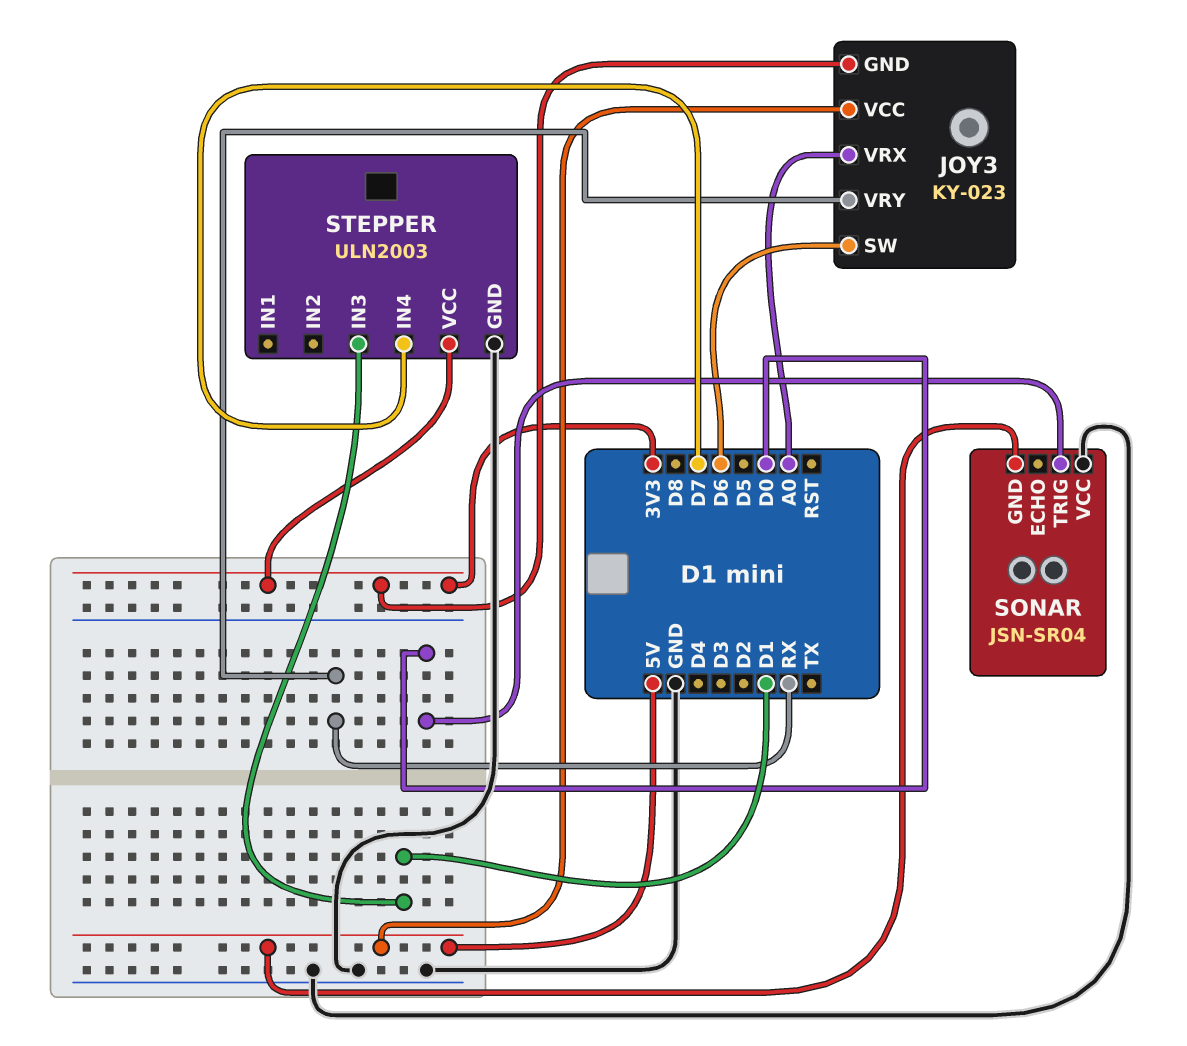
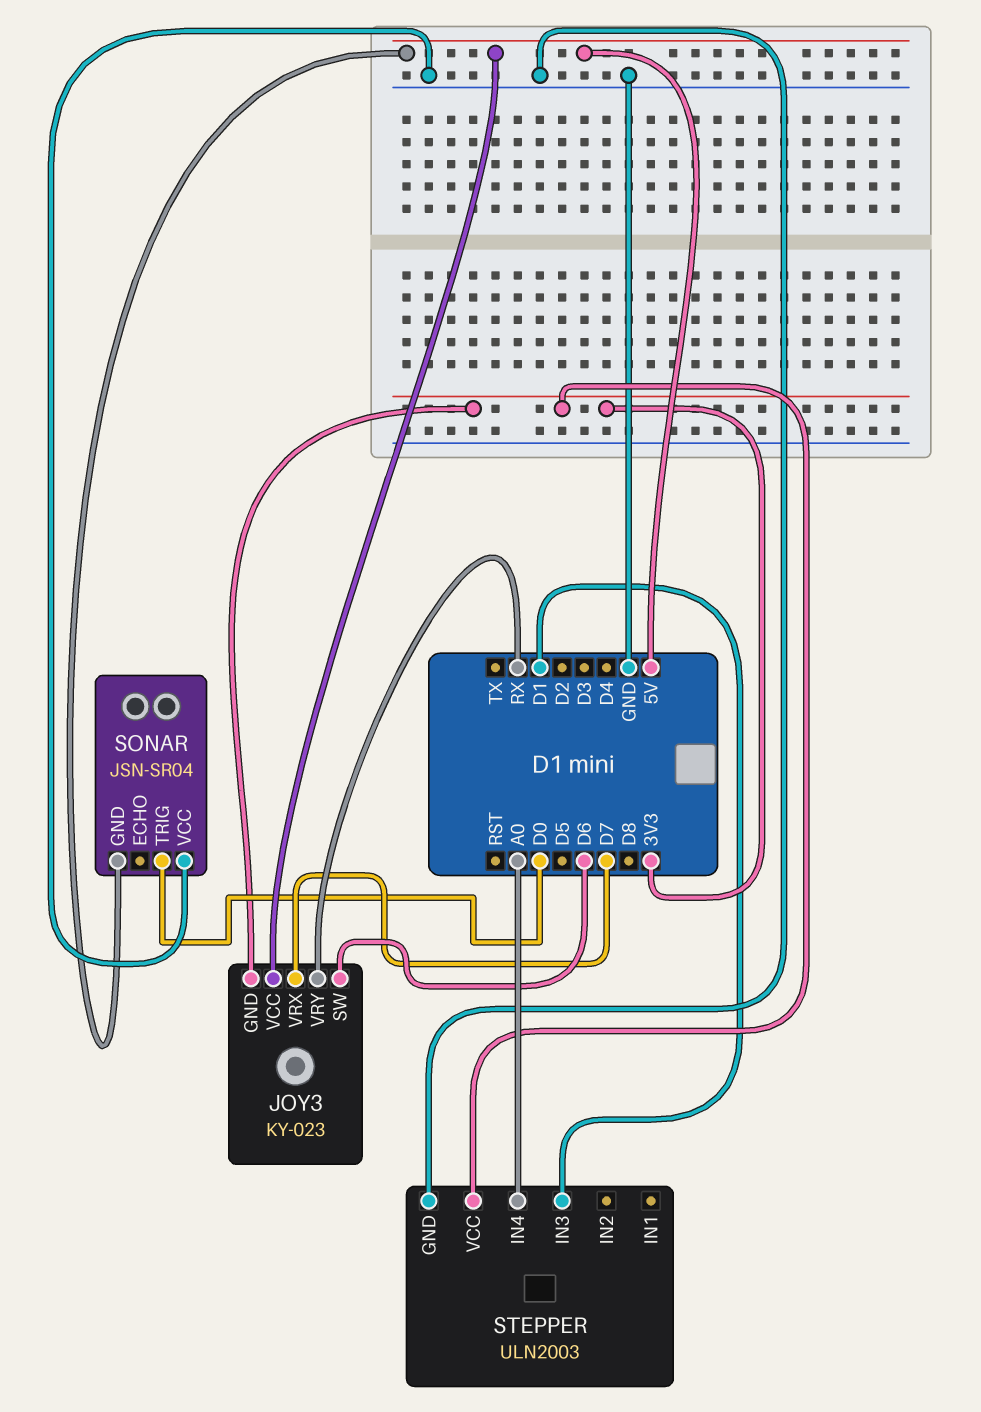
JOY3 pin VRX: A0 -> D7
STEPPER pin IN4: D7 -> A0

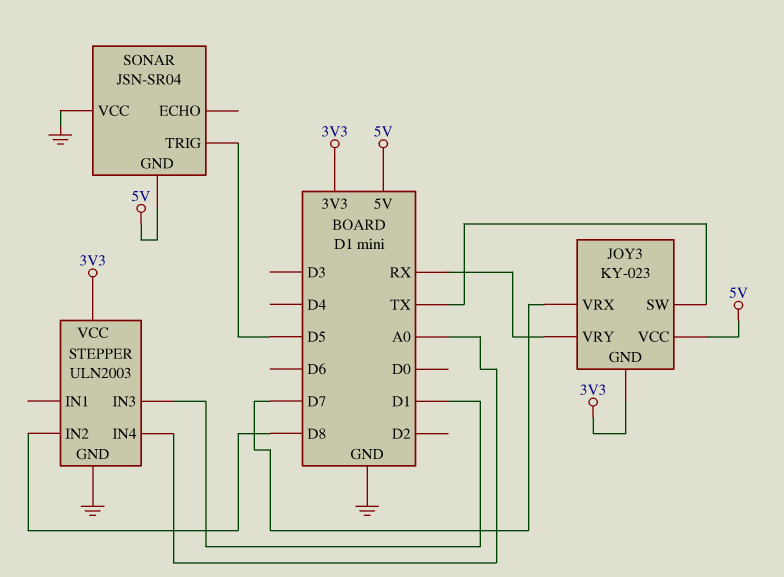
JOY3 pin SW: D6 -> TX
SONAR pin TRIG: D0 -> D5
STEPPER pin IN2: none -> D8

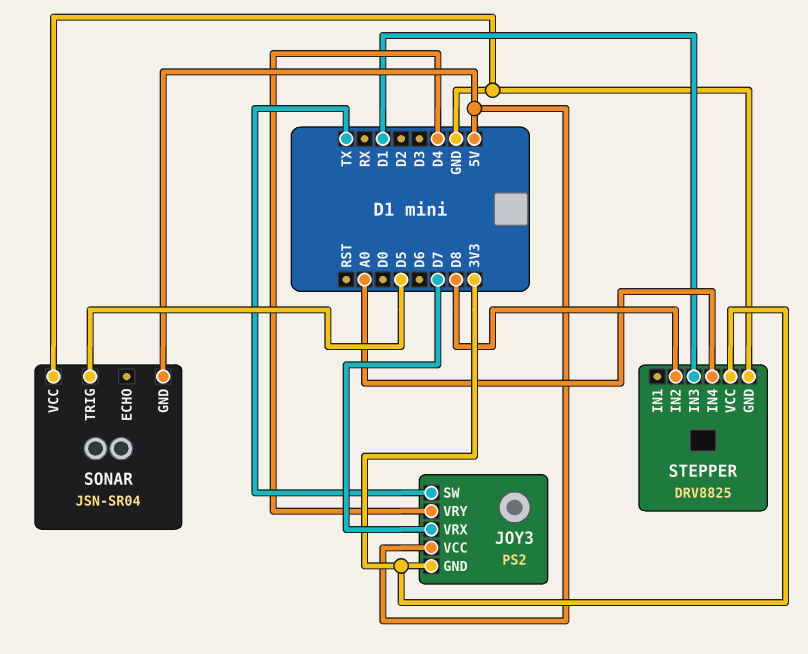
JOY3: KY-023 -> PS2
JOY3 pin VRY: RX -> D4
STEPPER: ULN2003 -> DRV8825

